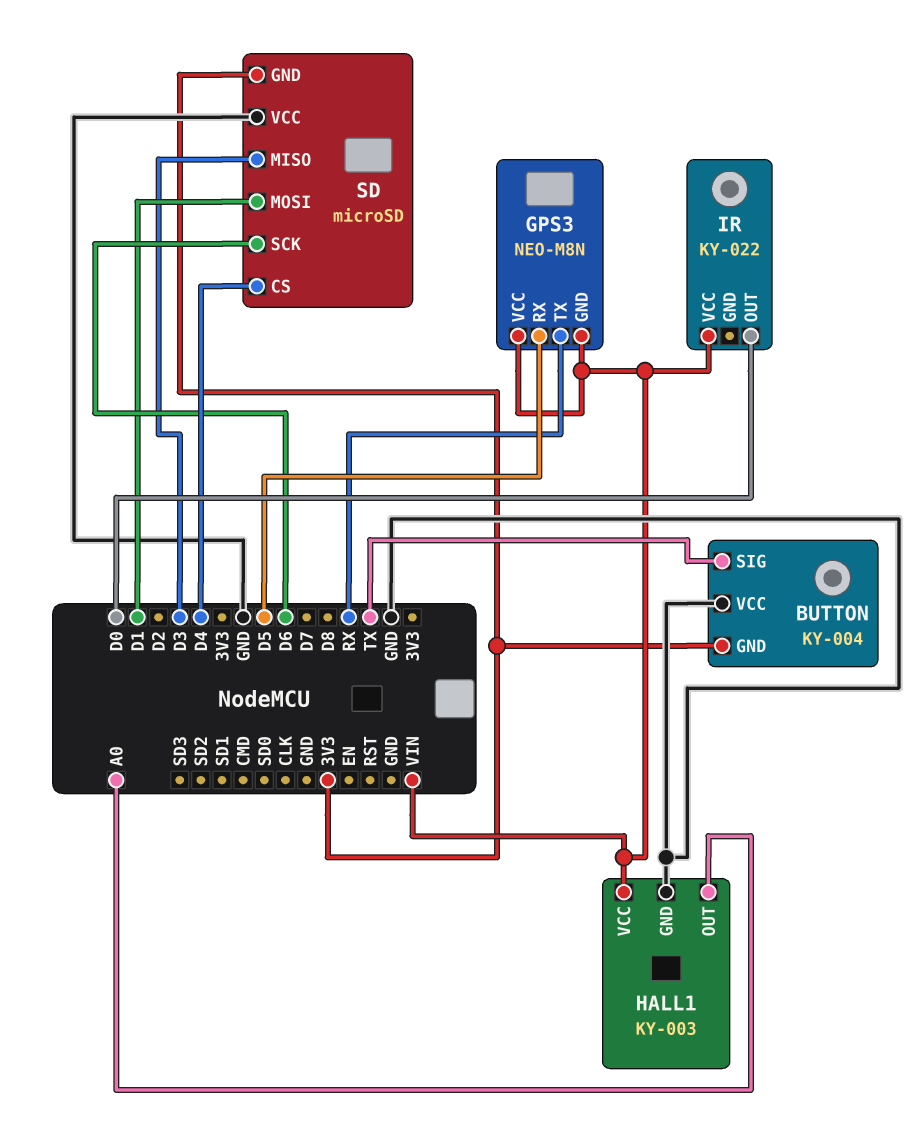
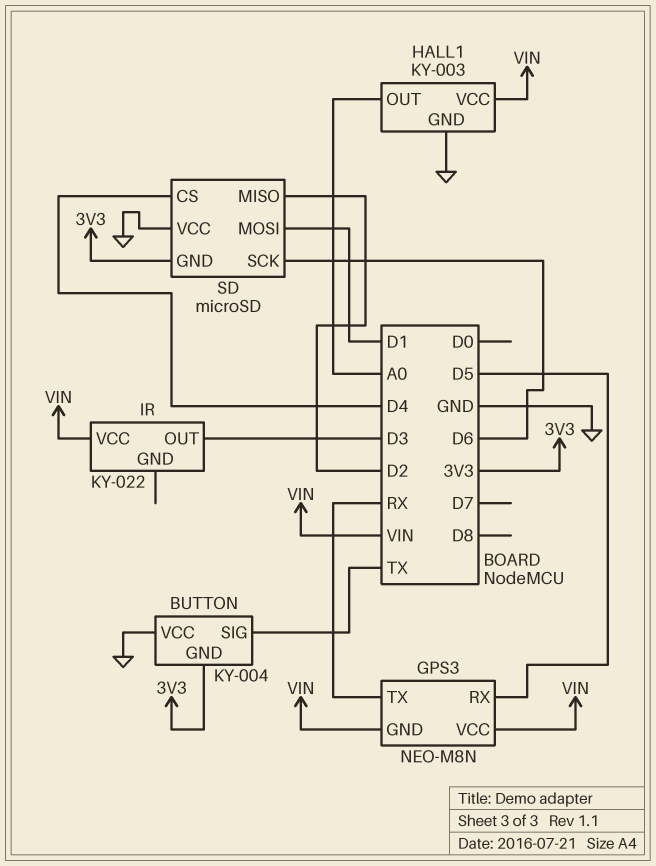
IR pin OUT: D0 -> D3
SD pin MISO: D3 -> D2

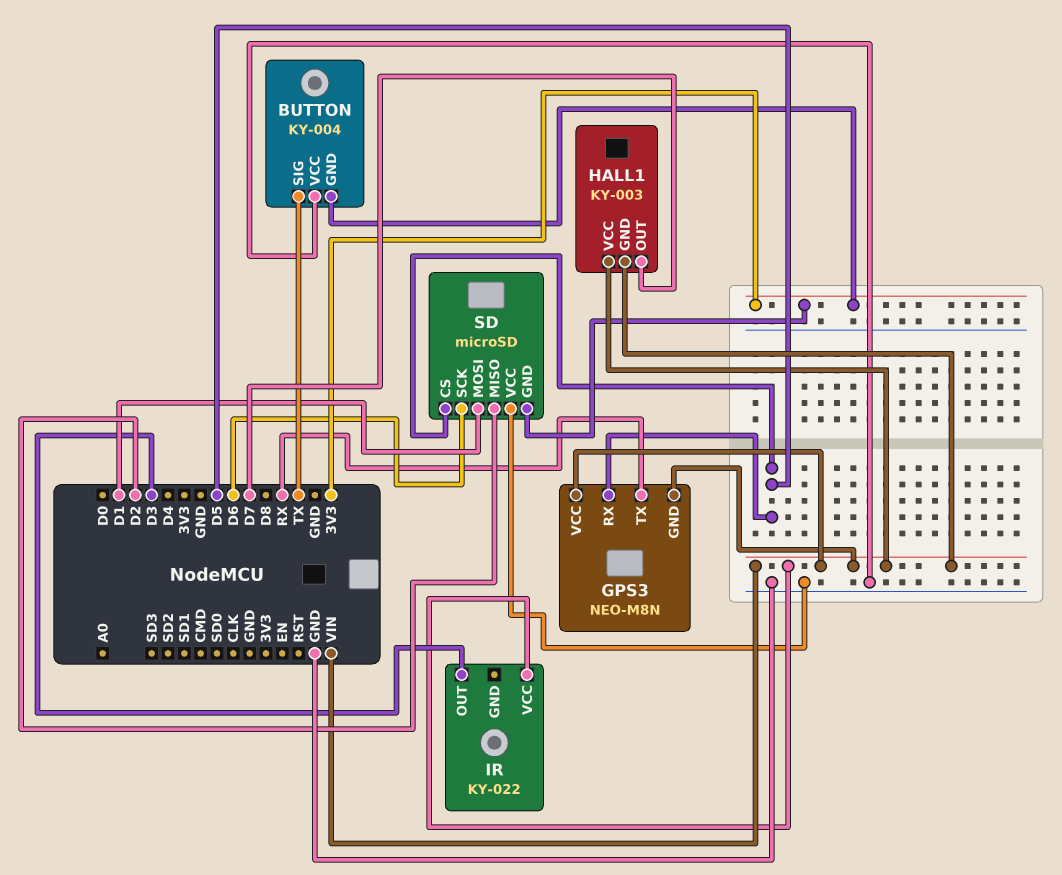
HALL1 pin GND: GND -> VIN
HALL1 pin OUT: A0 -> D7
SD pin CS: D4 -> D5

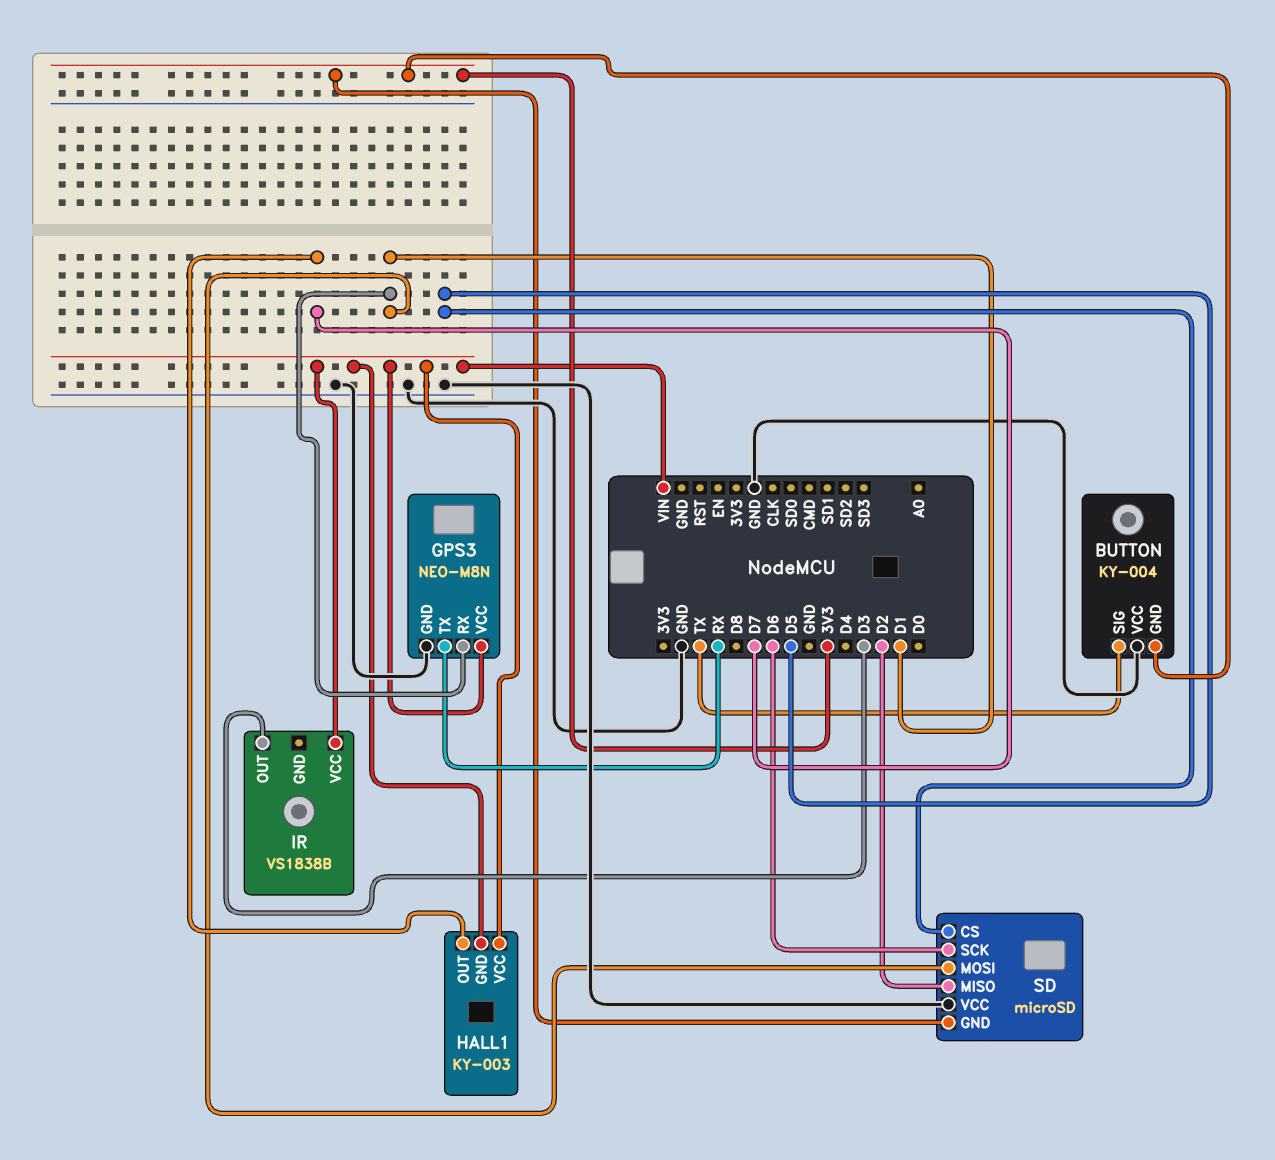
GPS3 pin GND: VIN -> GND
GPS3 pin RX: D5 -> D1
IR: KY-022 -> VS1838B

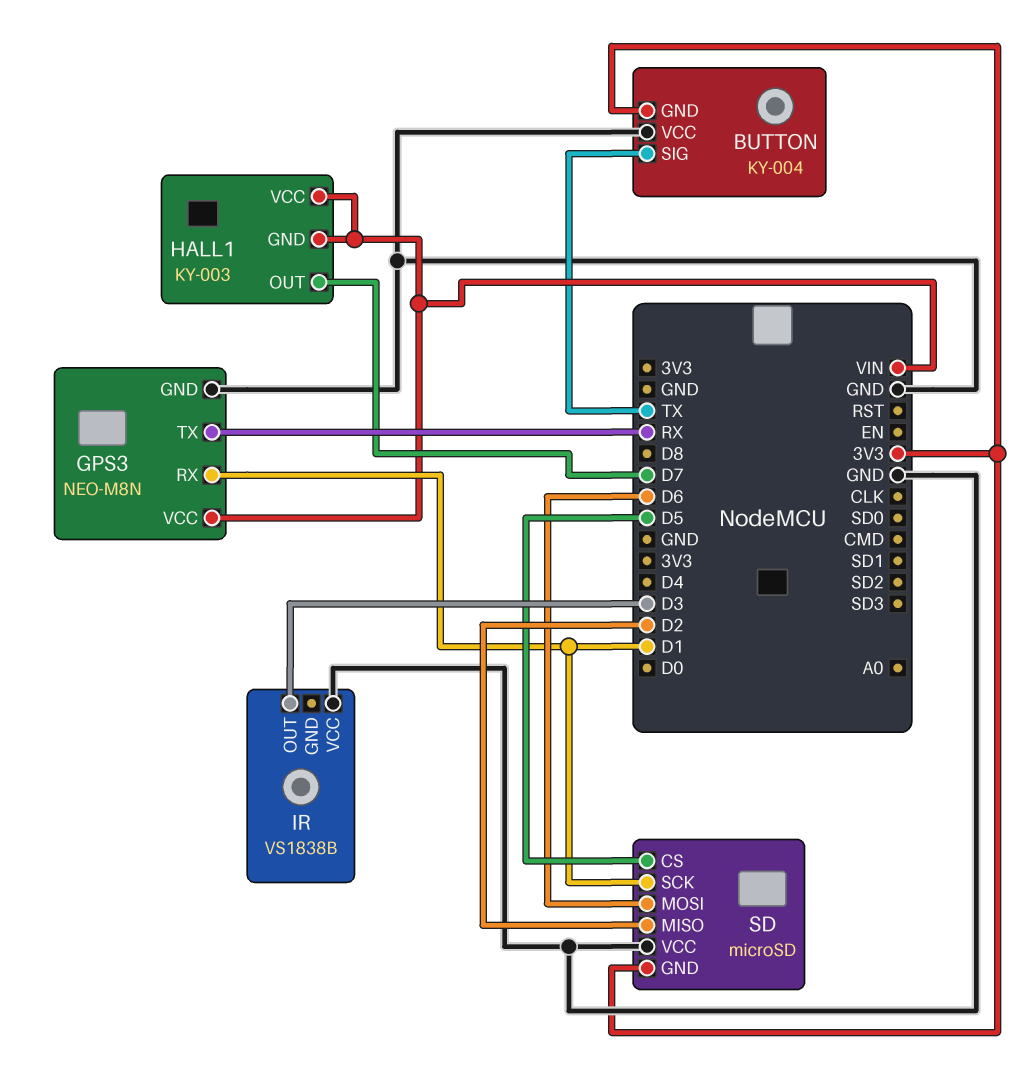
IR pin VCC: VIN -> GND
SD pin MOSI: D1 -> D6
SD pin SCK: D6 -> D1

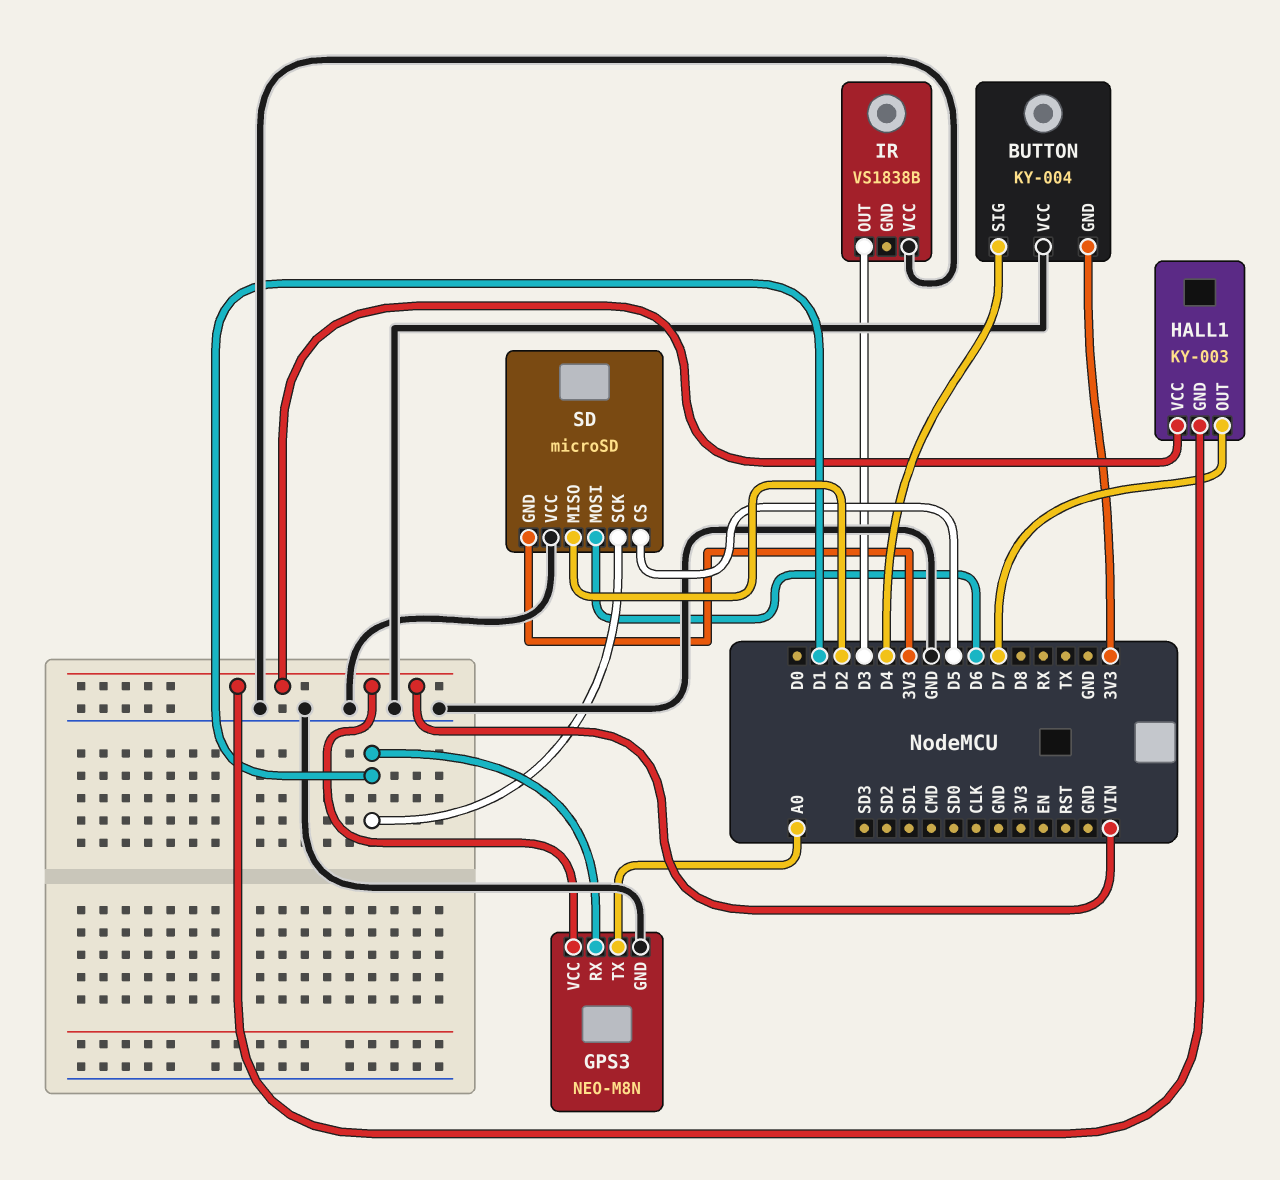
BUTTON pin SIG: TX -> D4
GPS3 pin TX: RX -> A0

